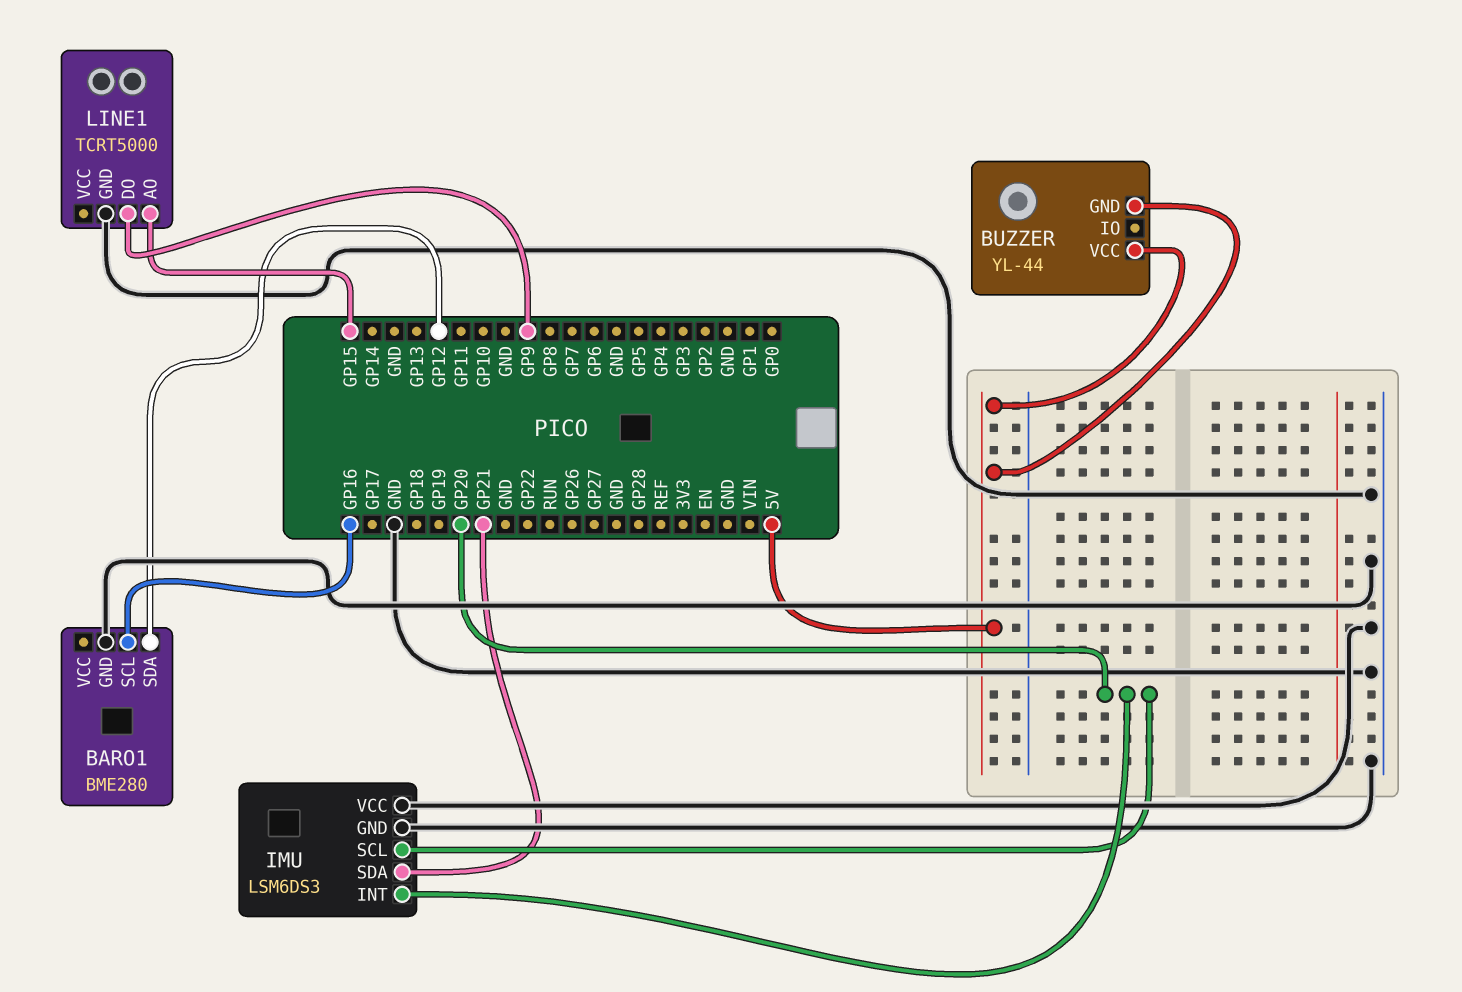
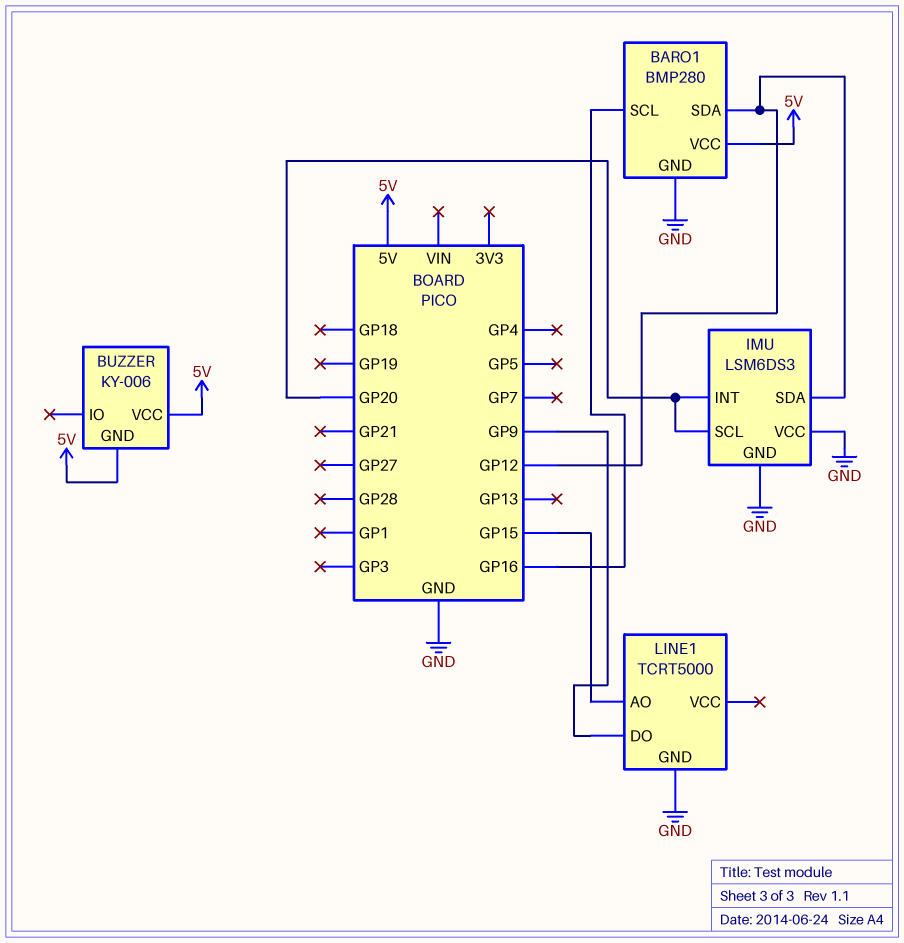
BARO1: BME280 -> BMP280
BARO1 pin VCC: none -> 5V
BUZZER: YL-44 -> KY-006
IMU pin SDA: GP21 -> GP12

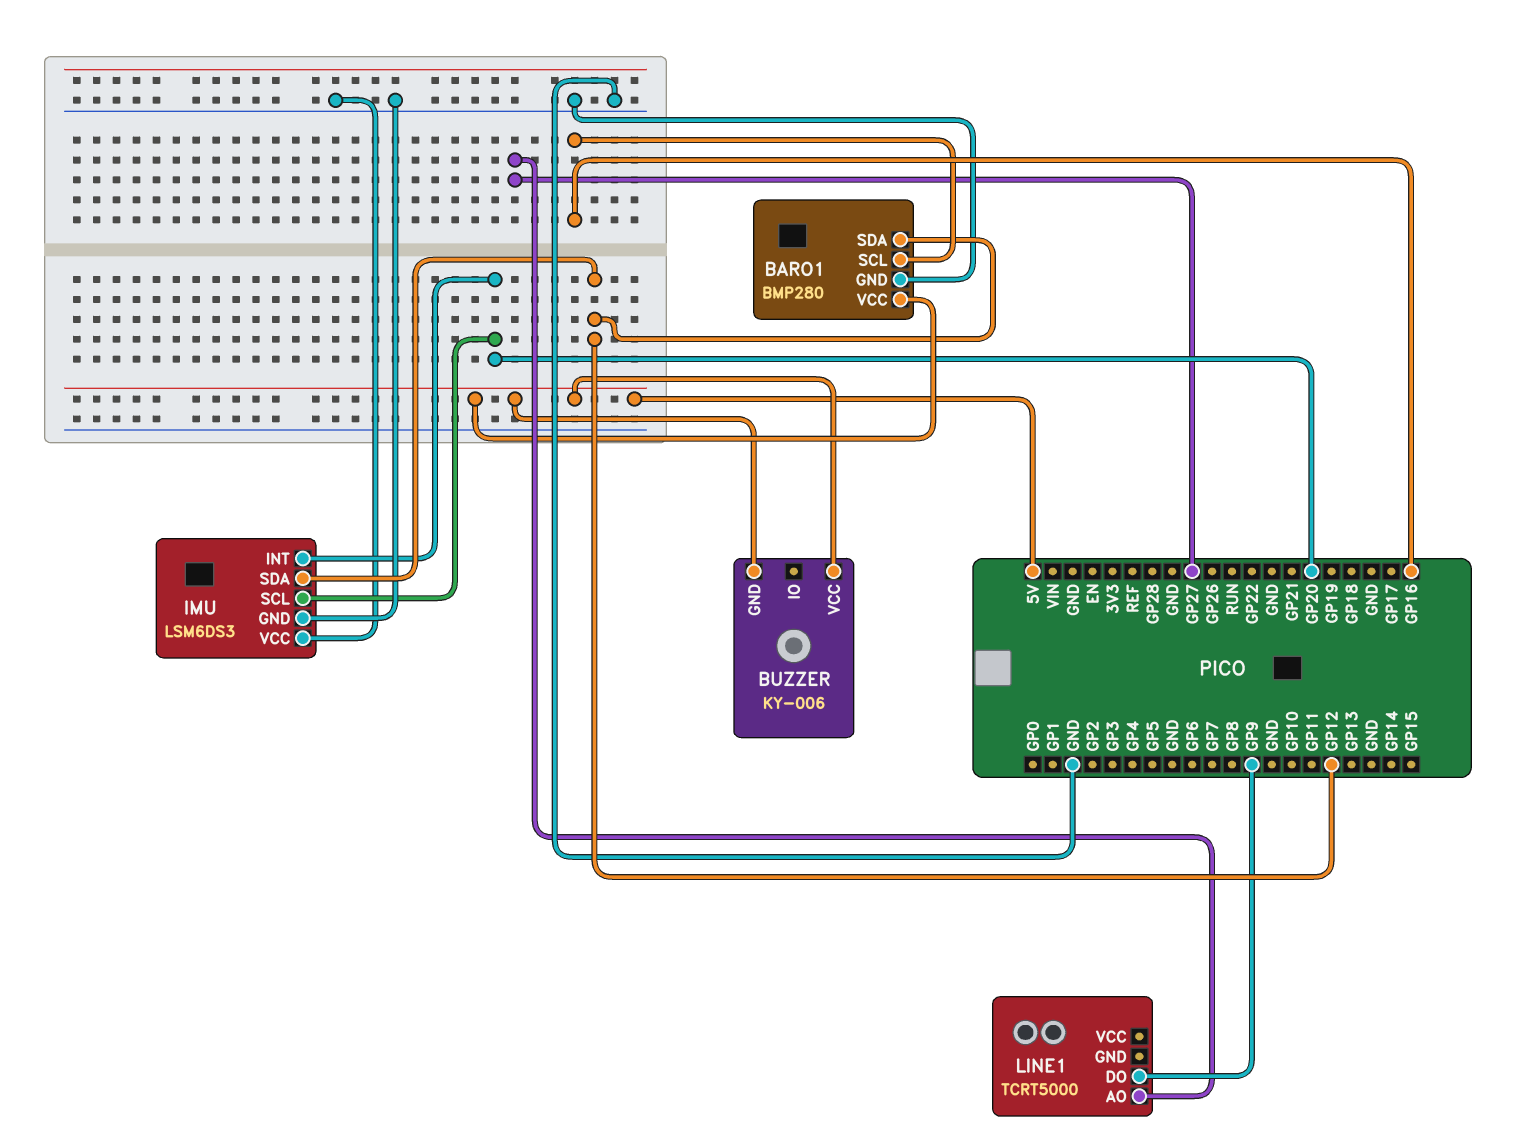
LINE1 pin AO: GP15 -> GP27
LINE1 pin GND: GND -> none

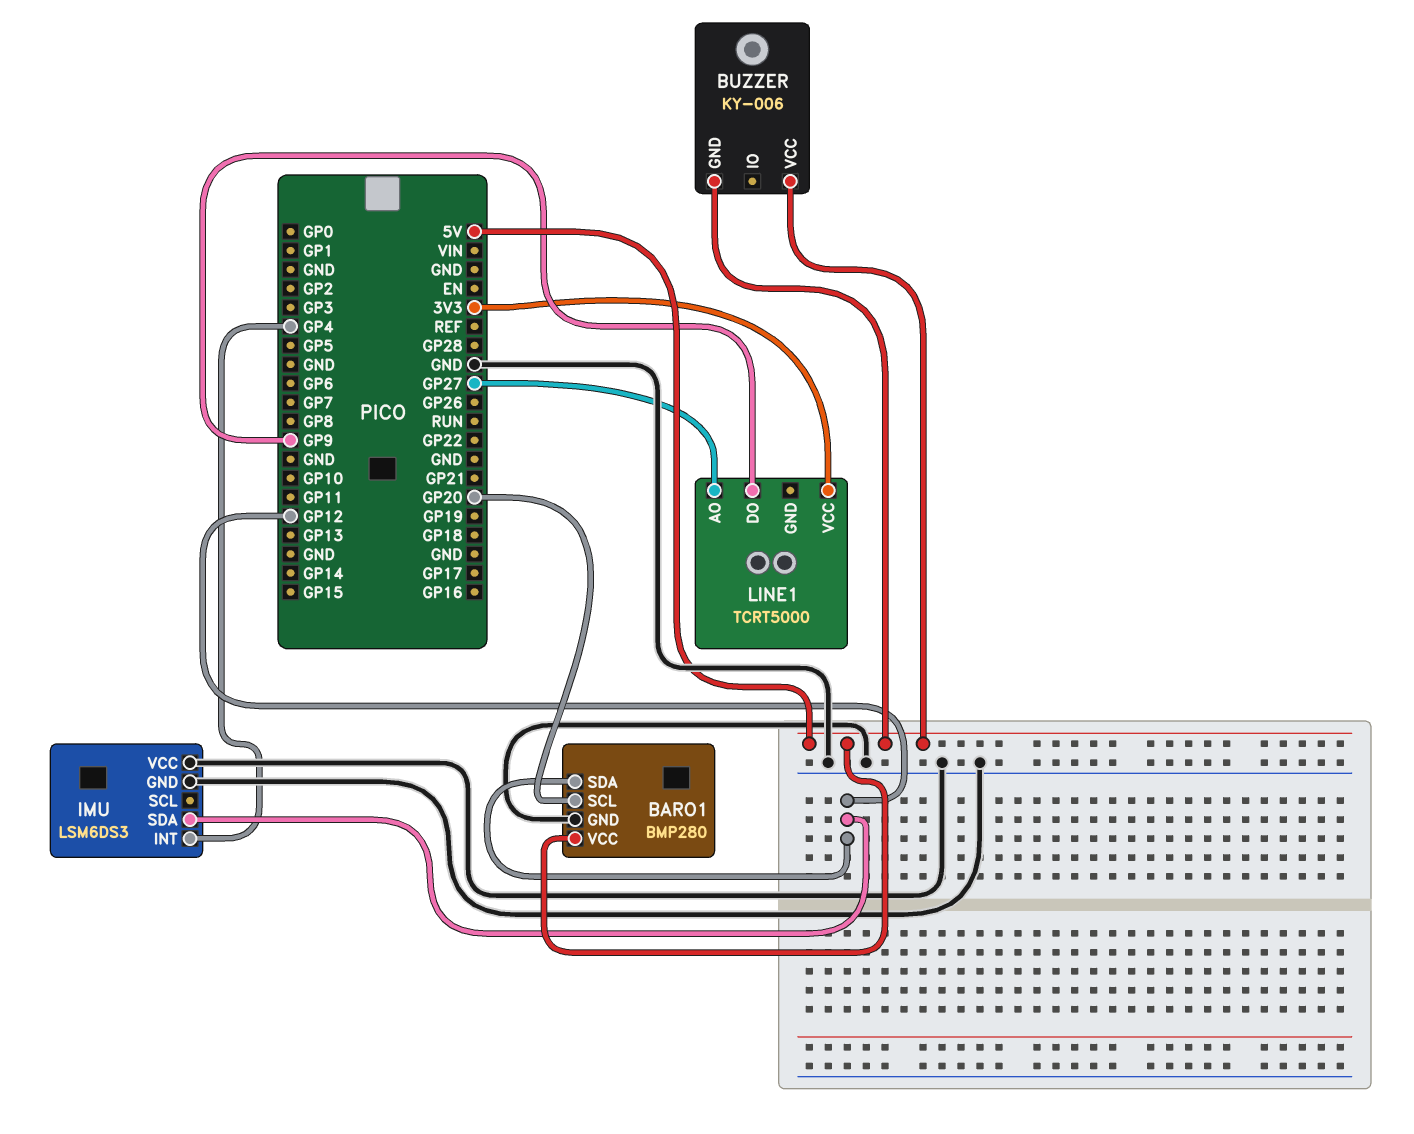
BARO1 pin SCL: GP16 -> GP20
IMU pin INT: GP20 -> GP4
IMU pin SCL: GP20 -> none
LINE1 pin VCC: none -> 3V3

